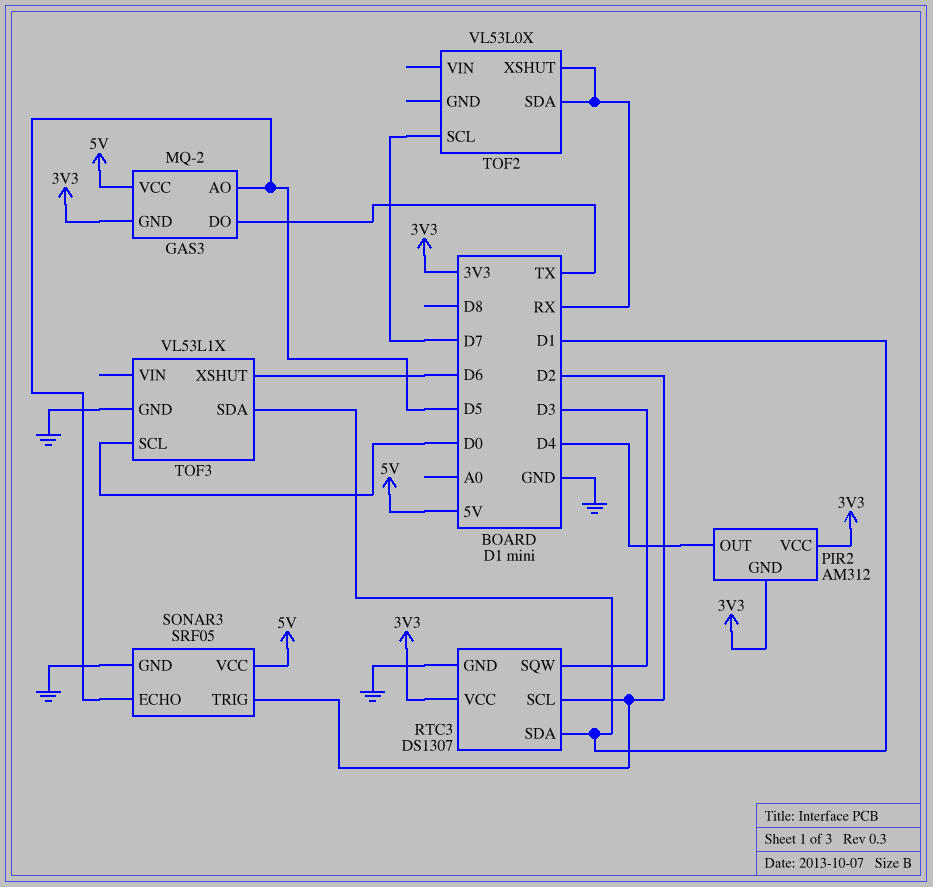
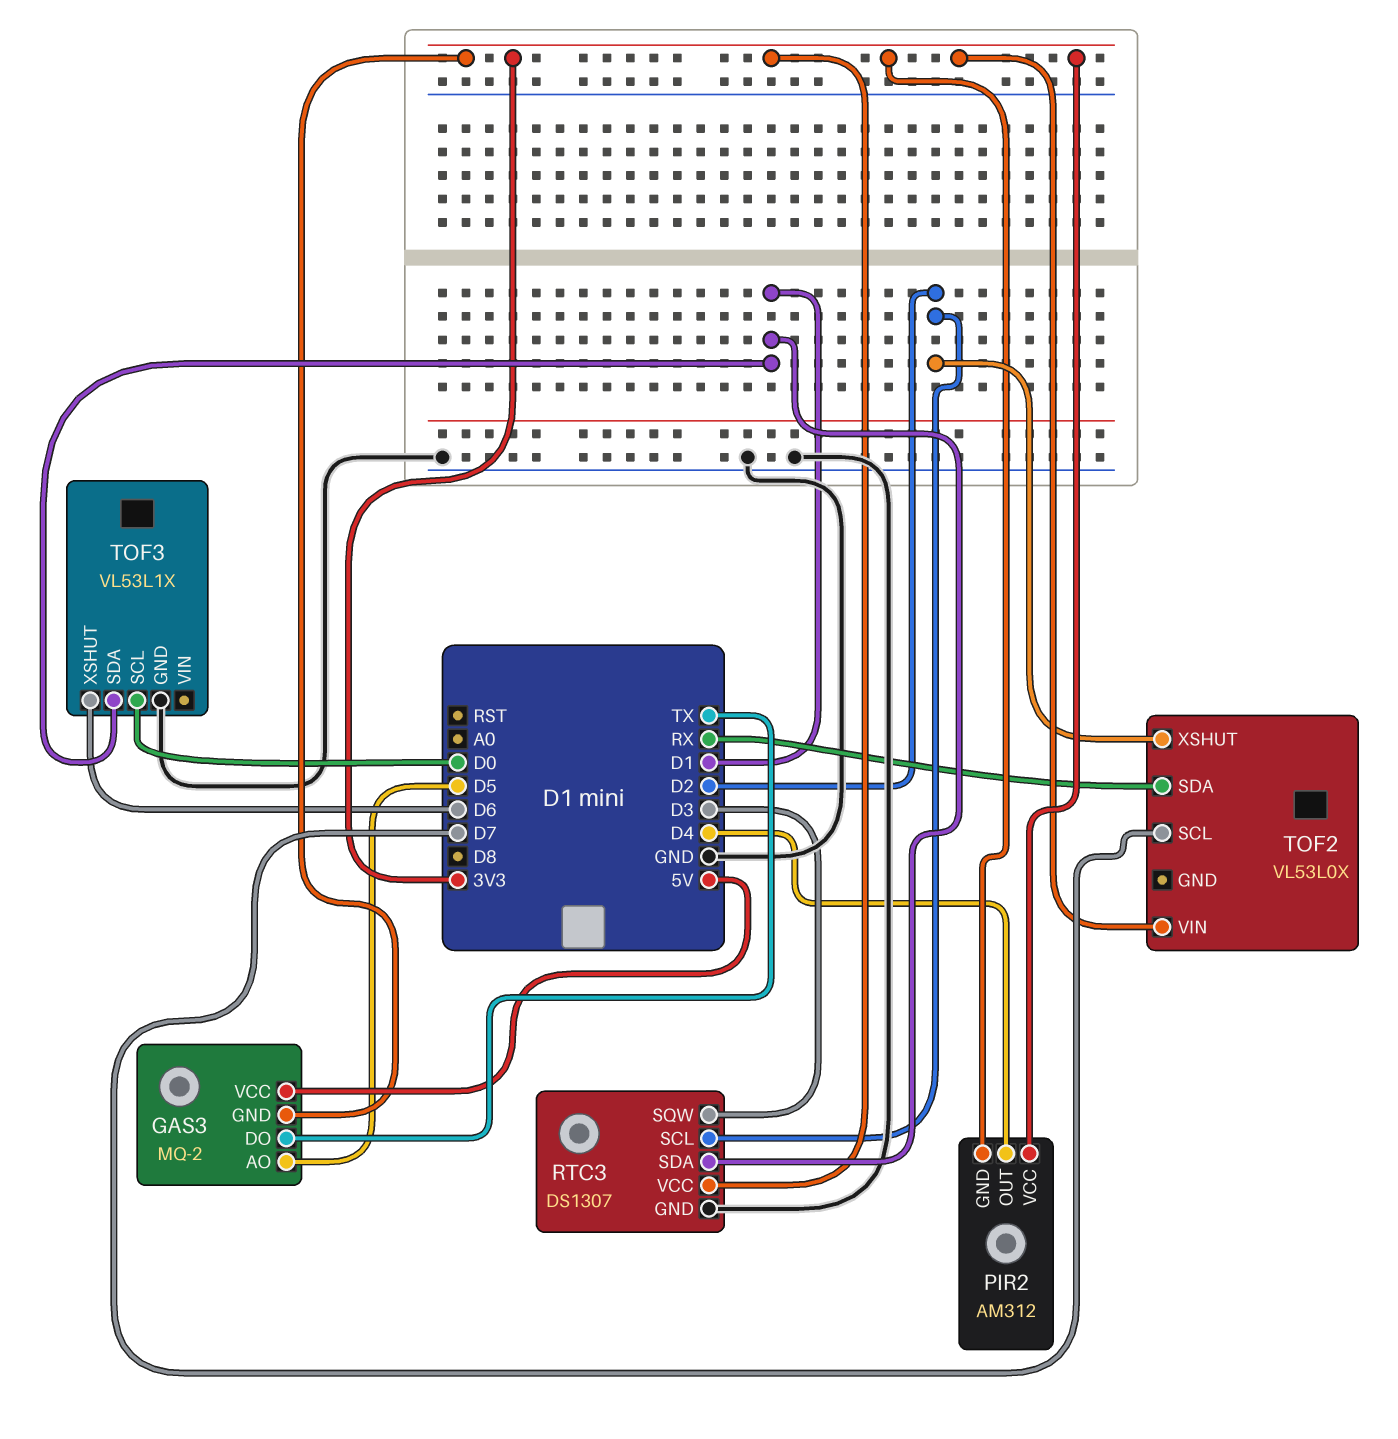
SONAR3: SRF05 -> none
SONAR3 pin ECHO: D5 -> none
SONAR3 pin GND: GND -> none
SONAR3 pin TRIG: D2 -> none
SONAR3 pin VCC: 5V -> none
TOF2 pin VIN: none -> 3V3
TOF2 pin XSHUT: RX -> D2

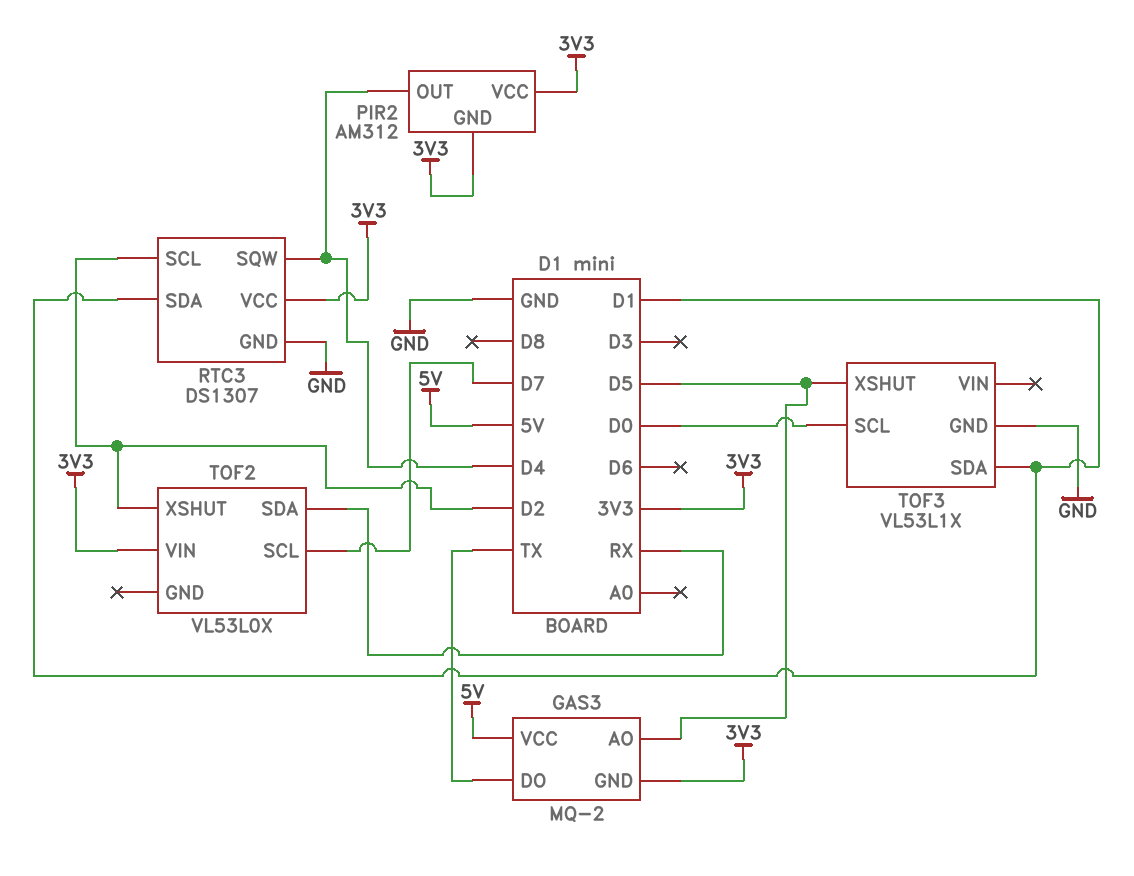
RTC3 pin SQW: D3 -> D4
TOF3 pin XSHUT: D6 -> D5

